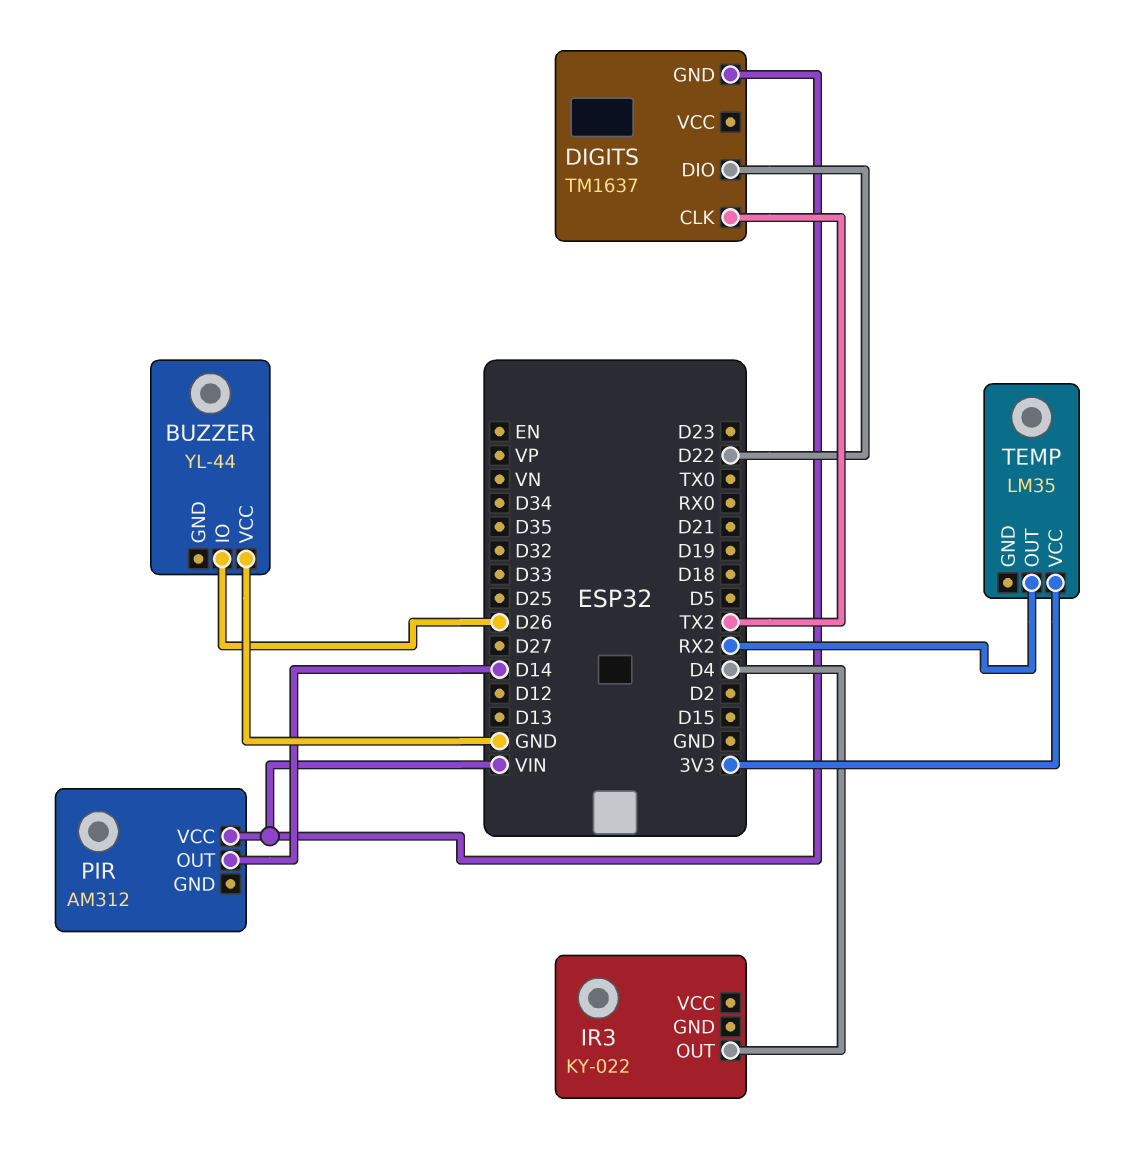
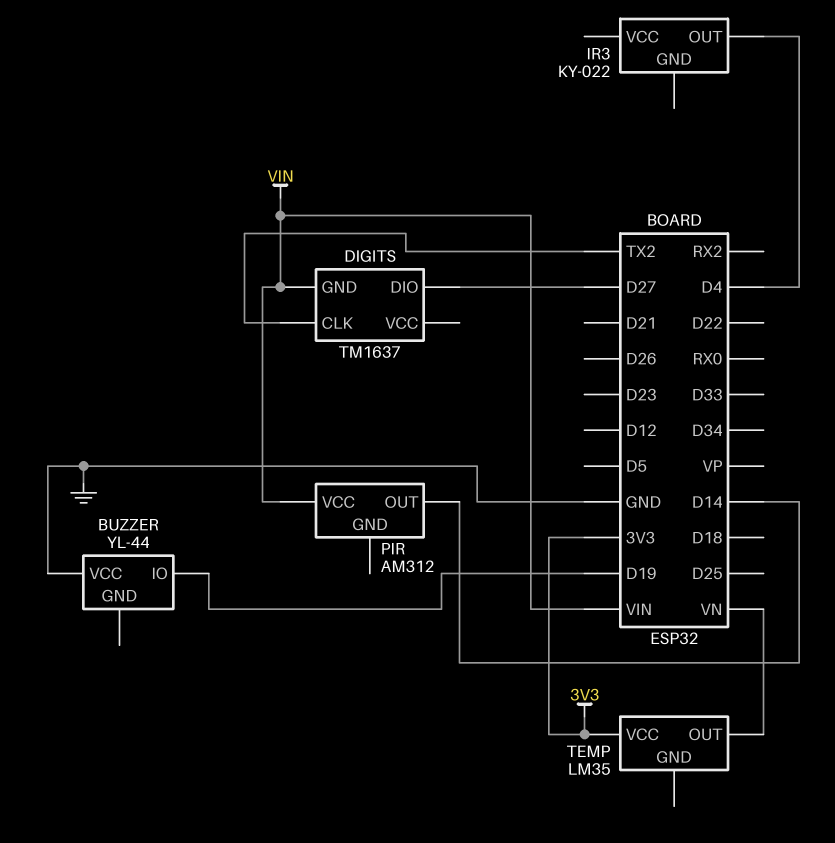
BUZZER pin IO: D26 -> D19
DIGITS pin DIO: D22 -> D27
TEMP pin OUT: RX2 -> VN

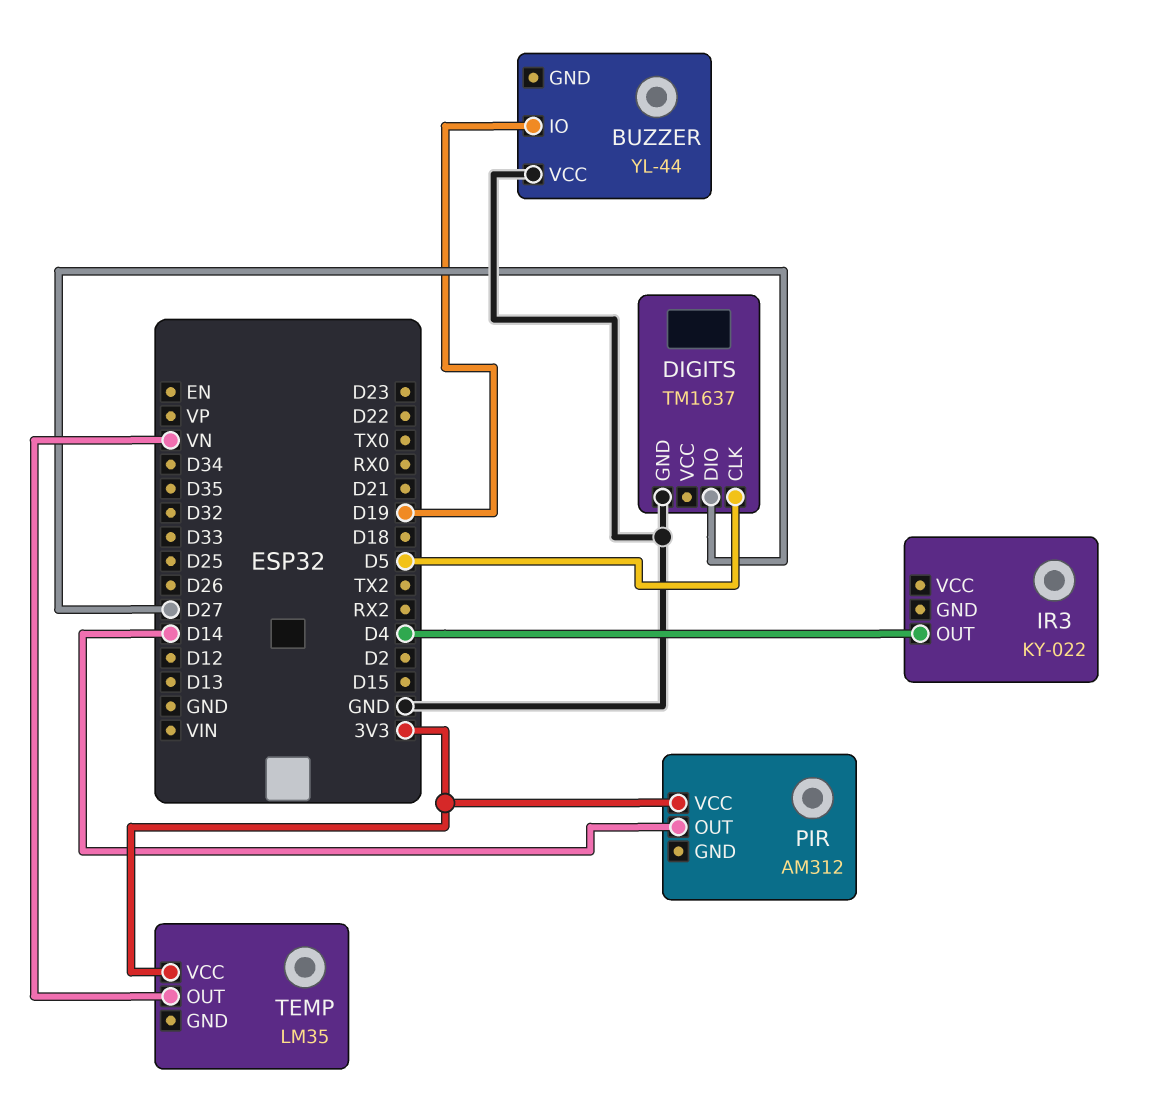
DIGITS pin CLK: TX2 -> D5
DIGITS pin GND: VIN -> GND
PIR pin VCC: VIN -> 3V3

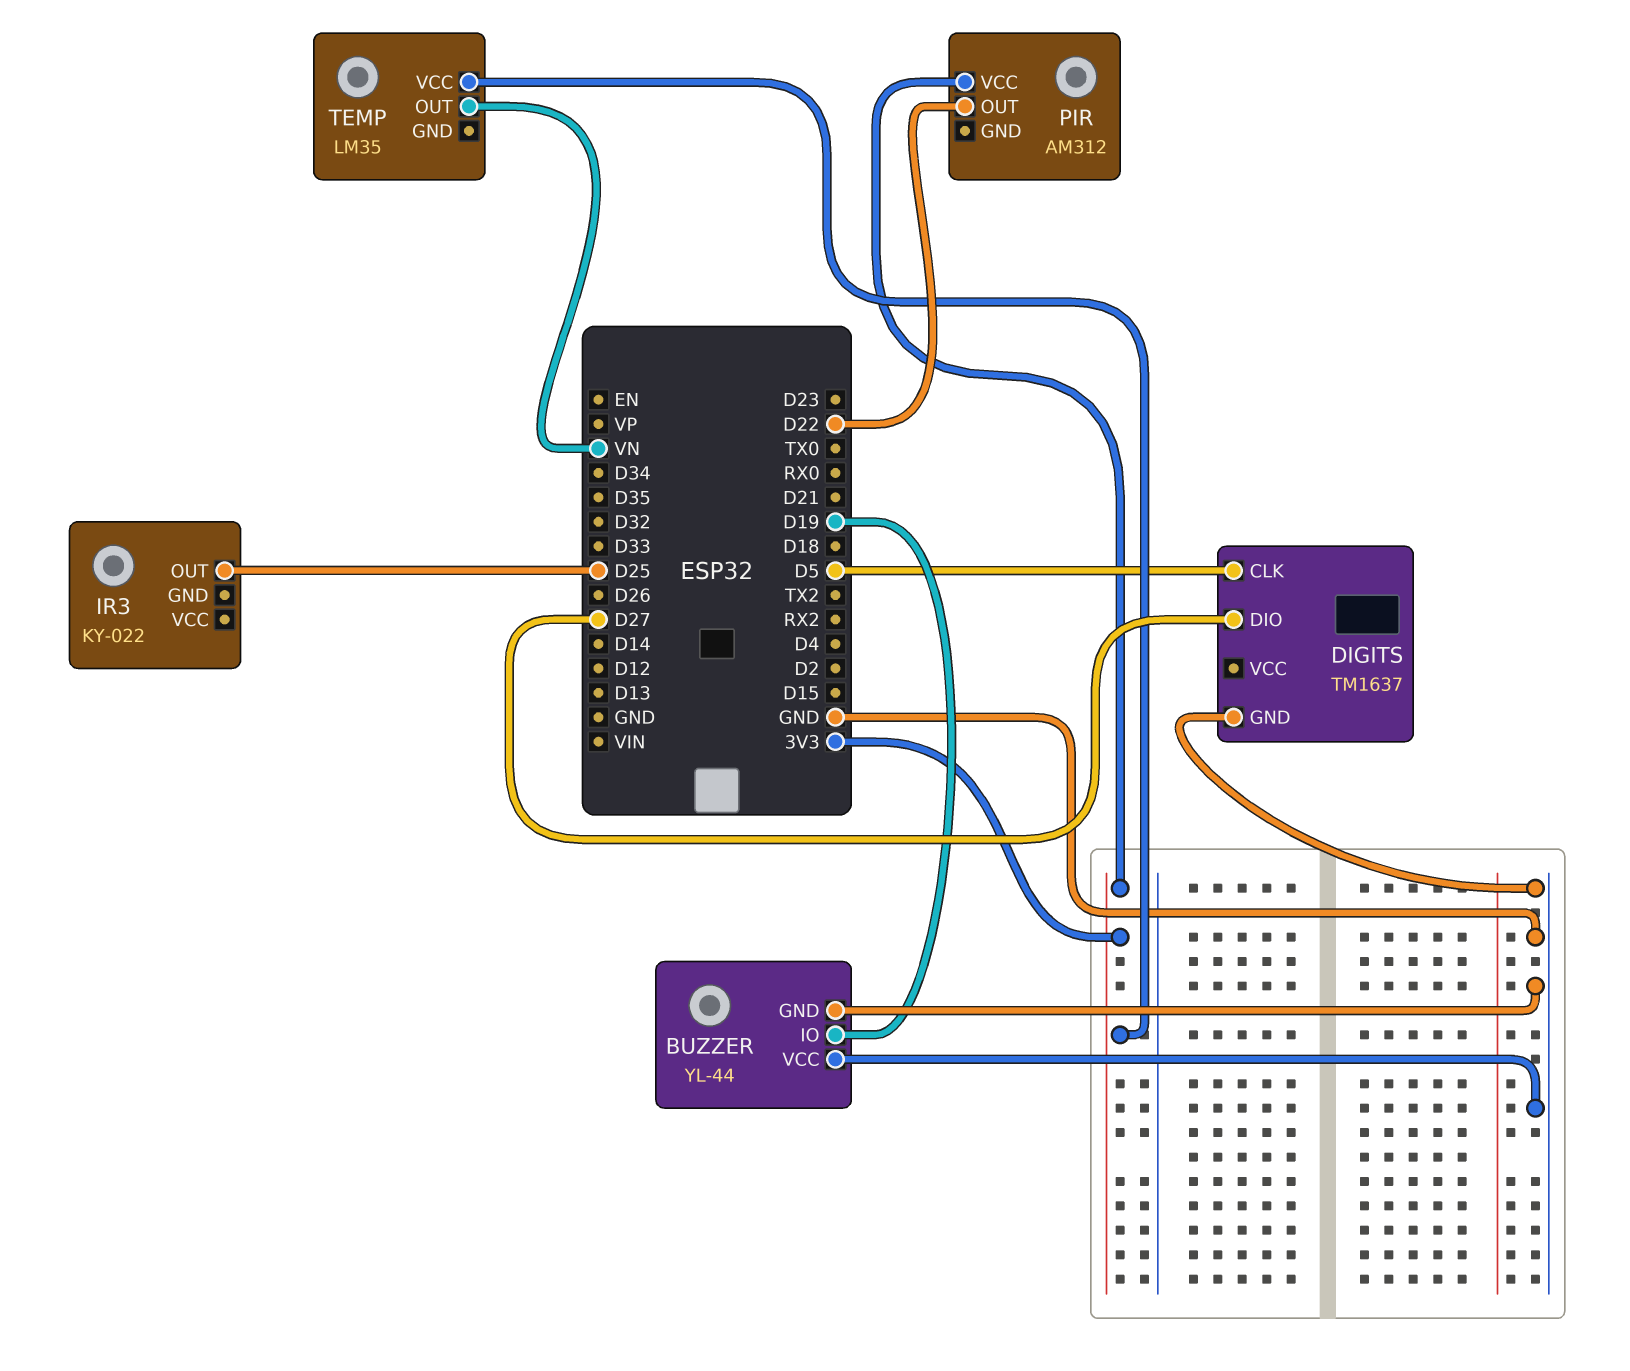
BUZZER pin GND: none -> GND
IR3 pin OUT: D4 -> D25
PIR pin OUT: D14 -> D22

